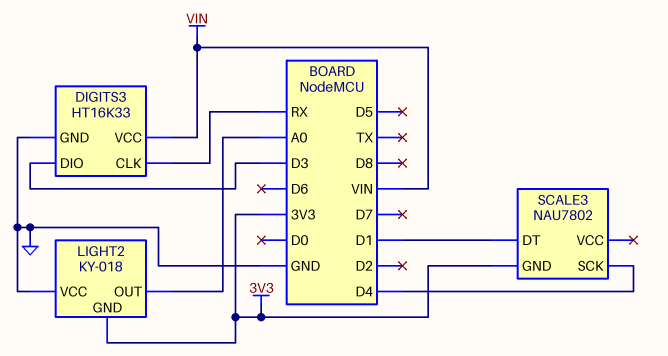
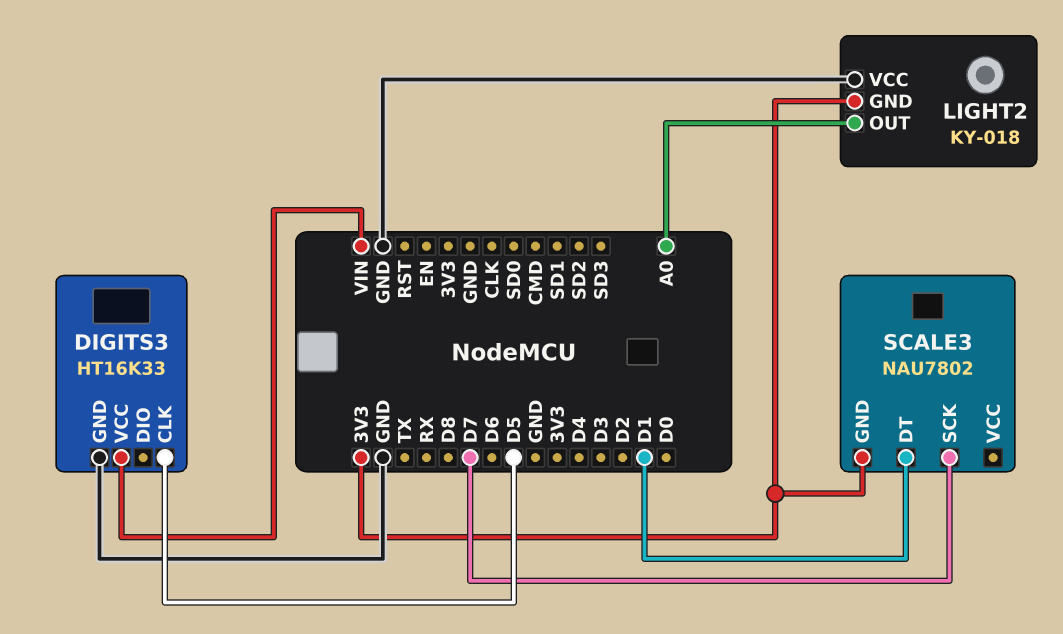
DIGITS3 pin CLK: RX -> D5
DIGITS3 pin DIO: D3 -> none
SCALE3 pin SCK: D4 -> D7

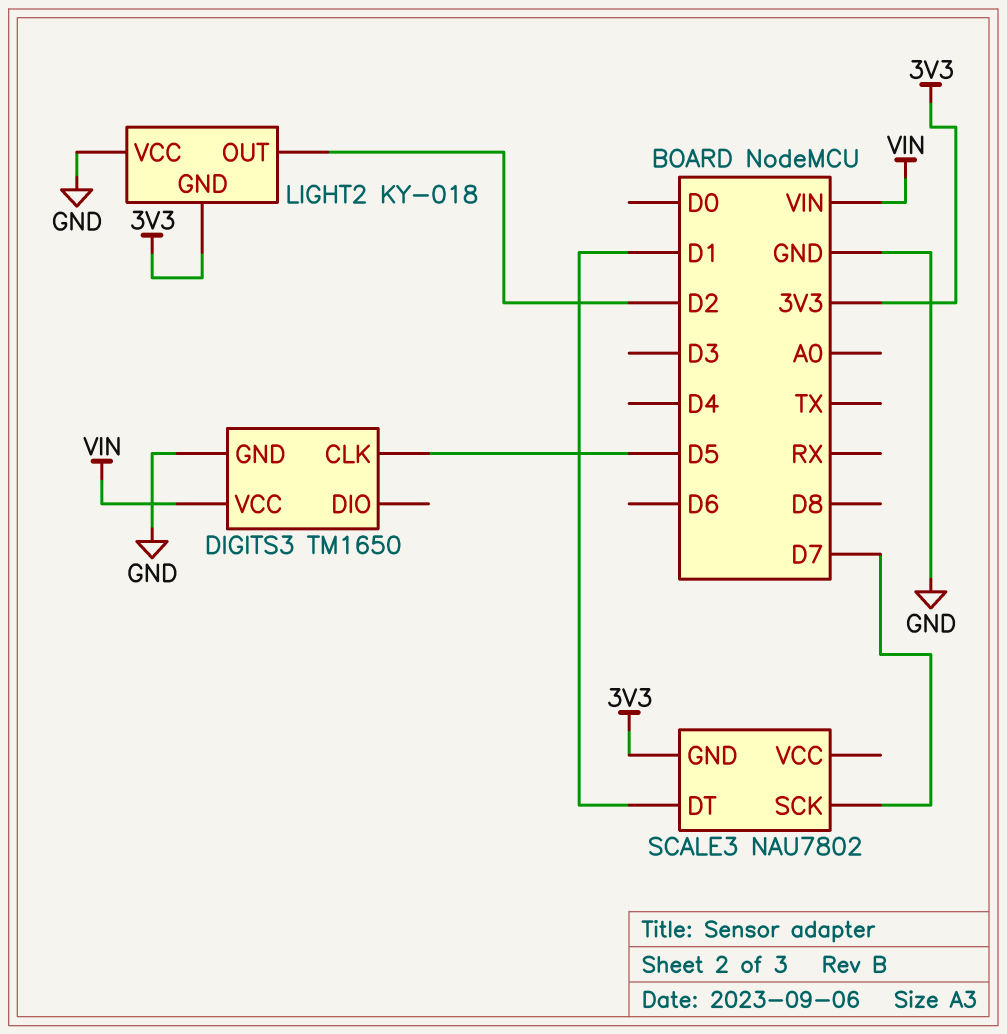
DIGITS3: HT16K33 -> TM1650
LIGHT2 pin OUT: A0 -> D2

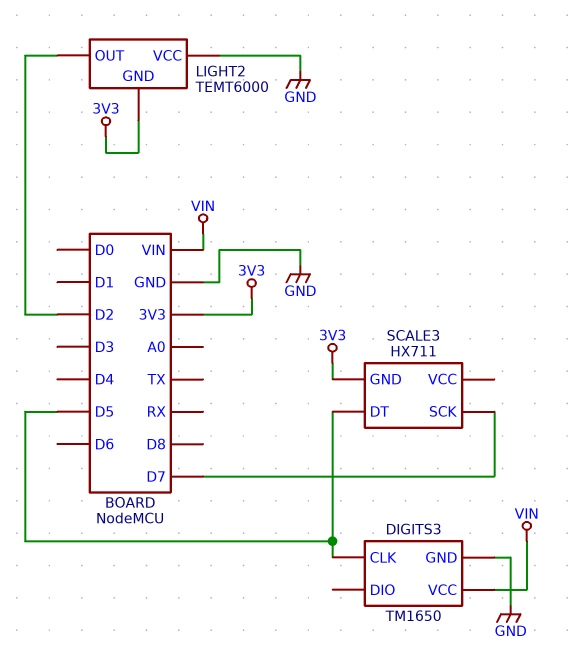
LIGHT2: KY-018 -> TEMT6000
SCALE3: NAU7802 -> HX711
SCALE3 pin DT: D1 -> D5

